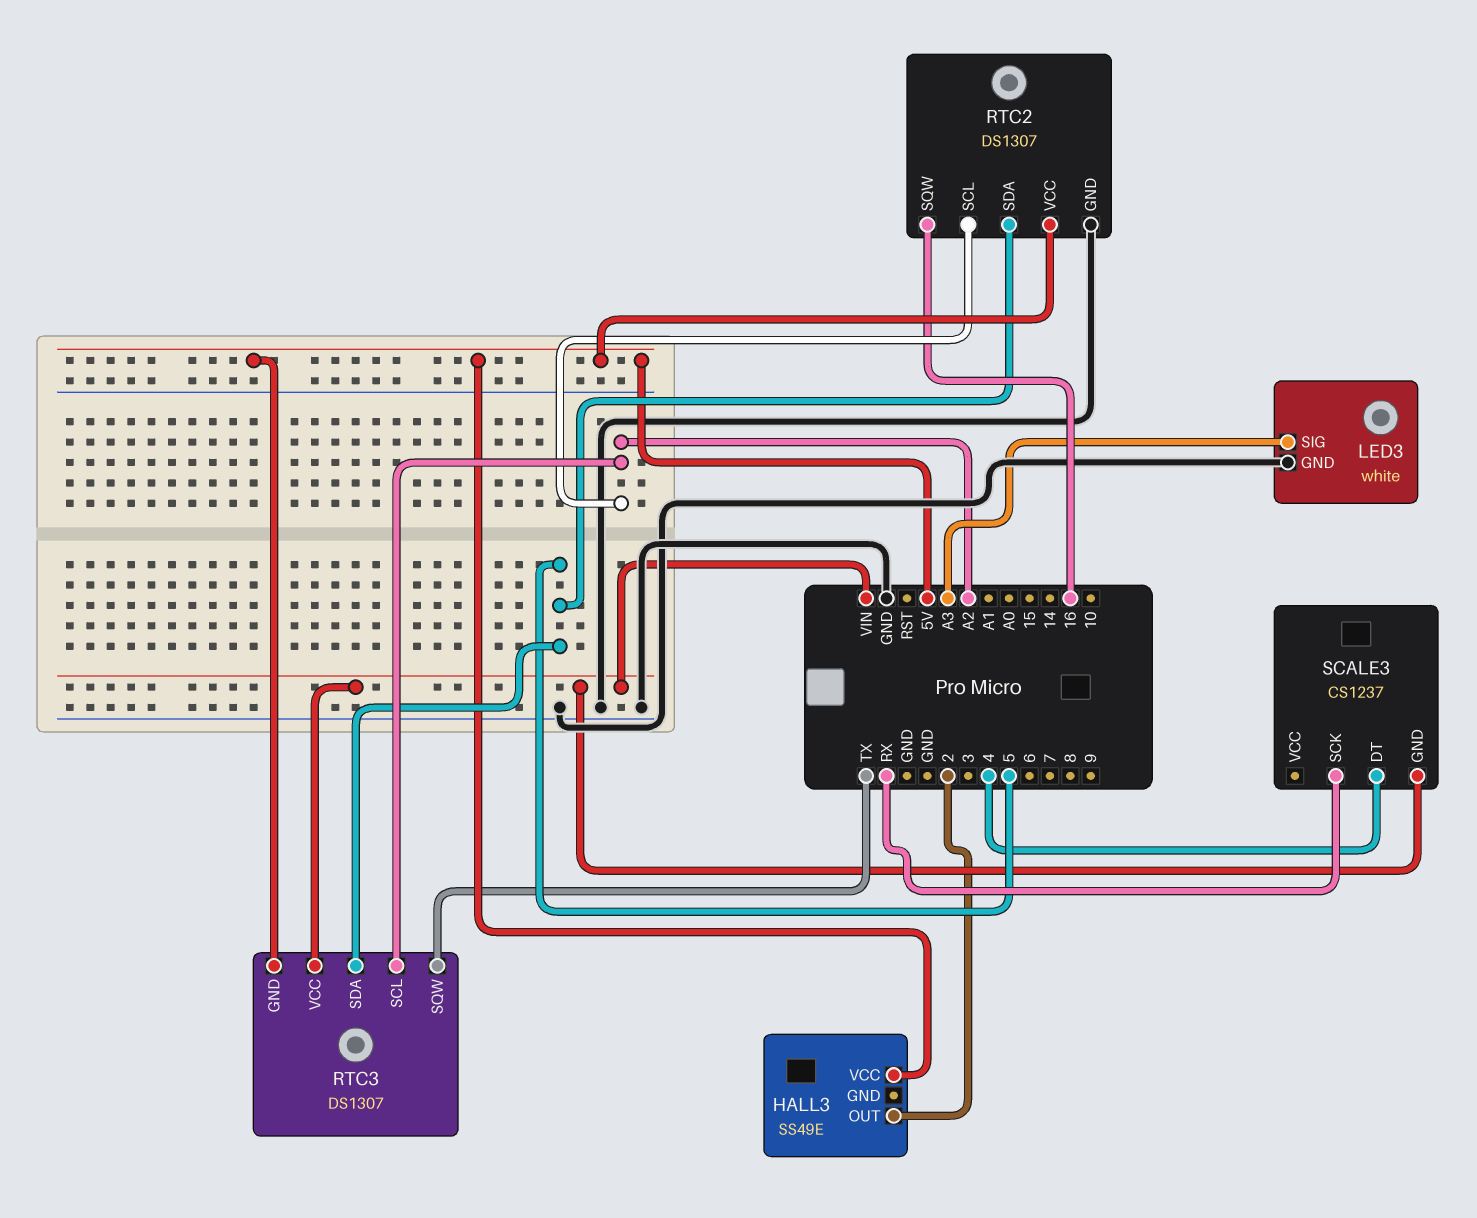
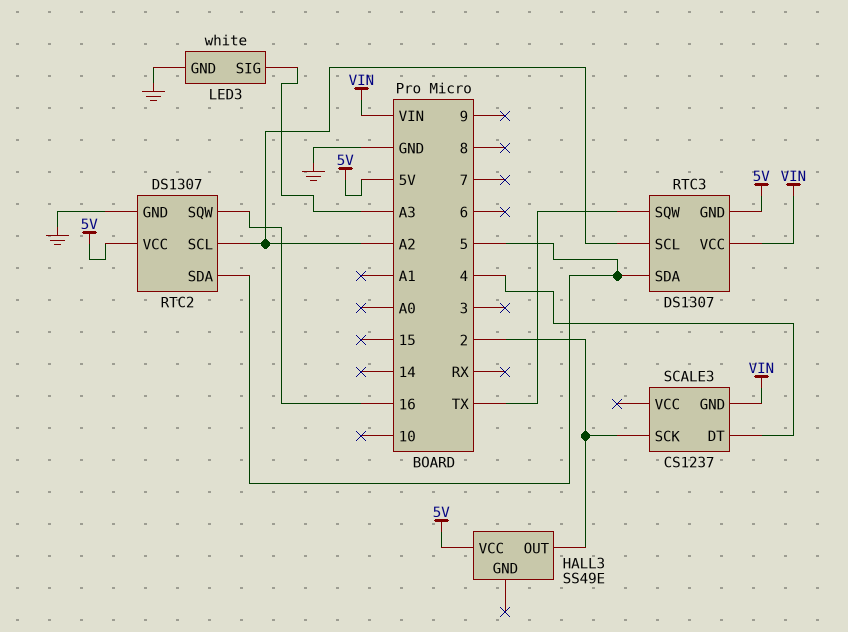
SCALE3 pin SCK: RX -> 2

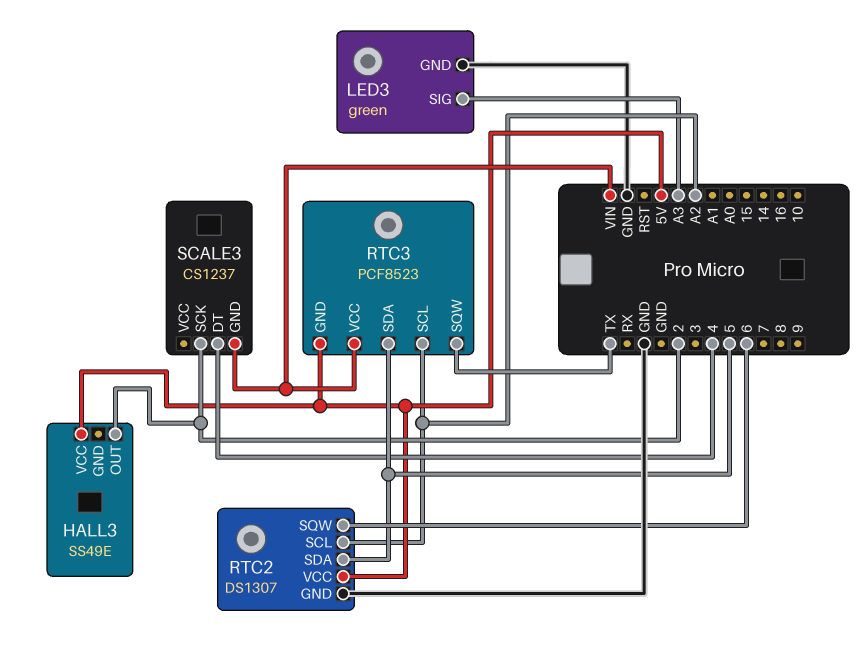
LED3: white -> green
RTC2 pin SQW: 16 -> 6
RTC3: DS1307 -> PCF8523

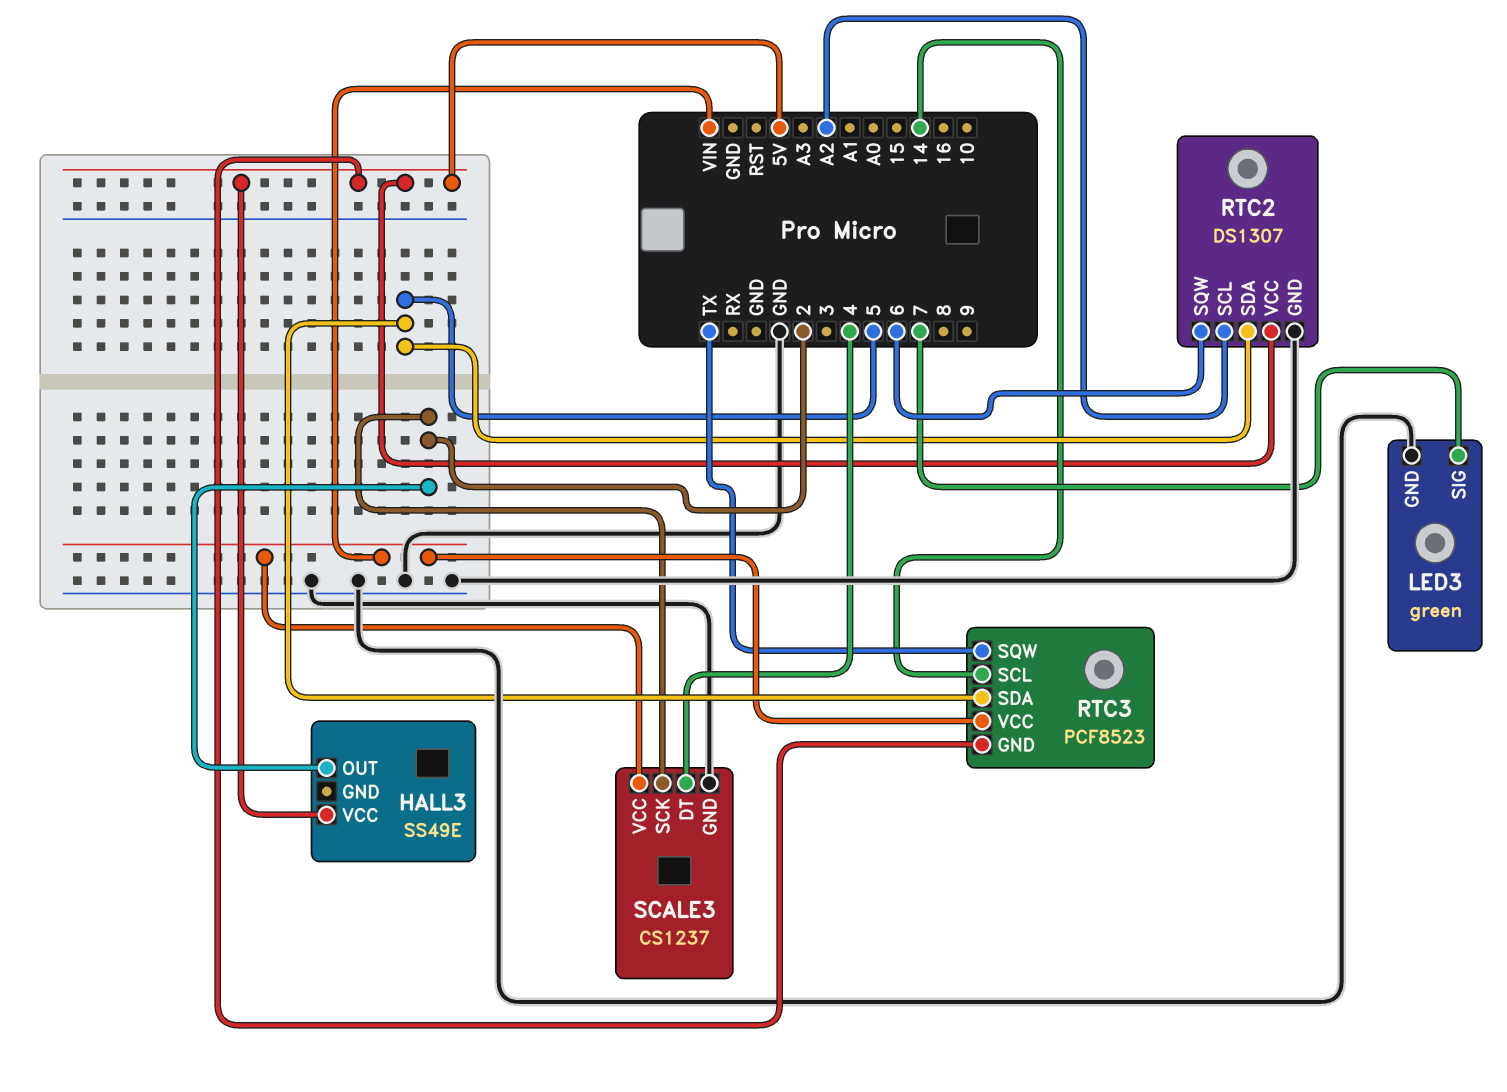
LED3 pin SIG: A3 -> 7
RTC3 pin SCL: A2 -> 14
SCALE3 pin GND: VIN -> GND
SCALE3 pin VCC: none -> VIN

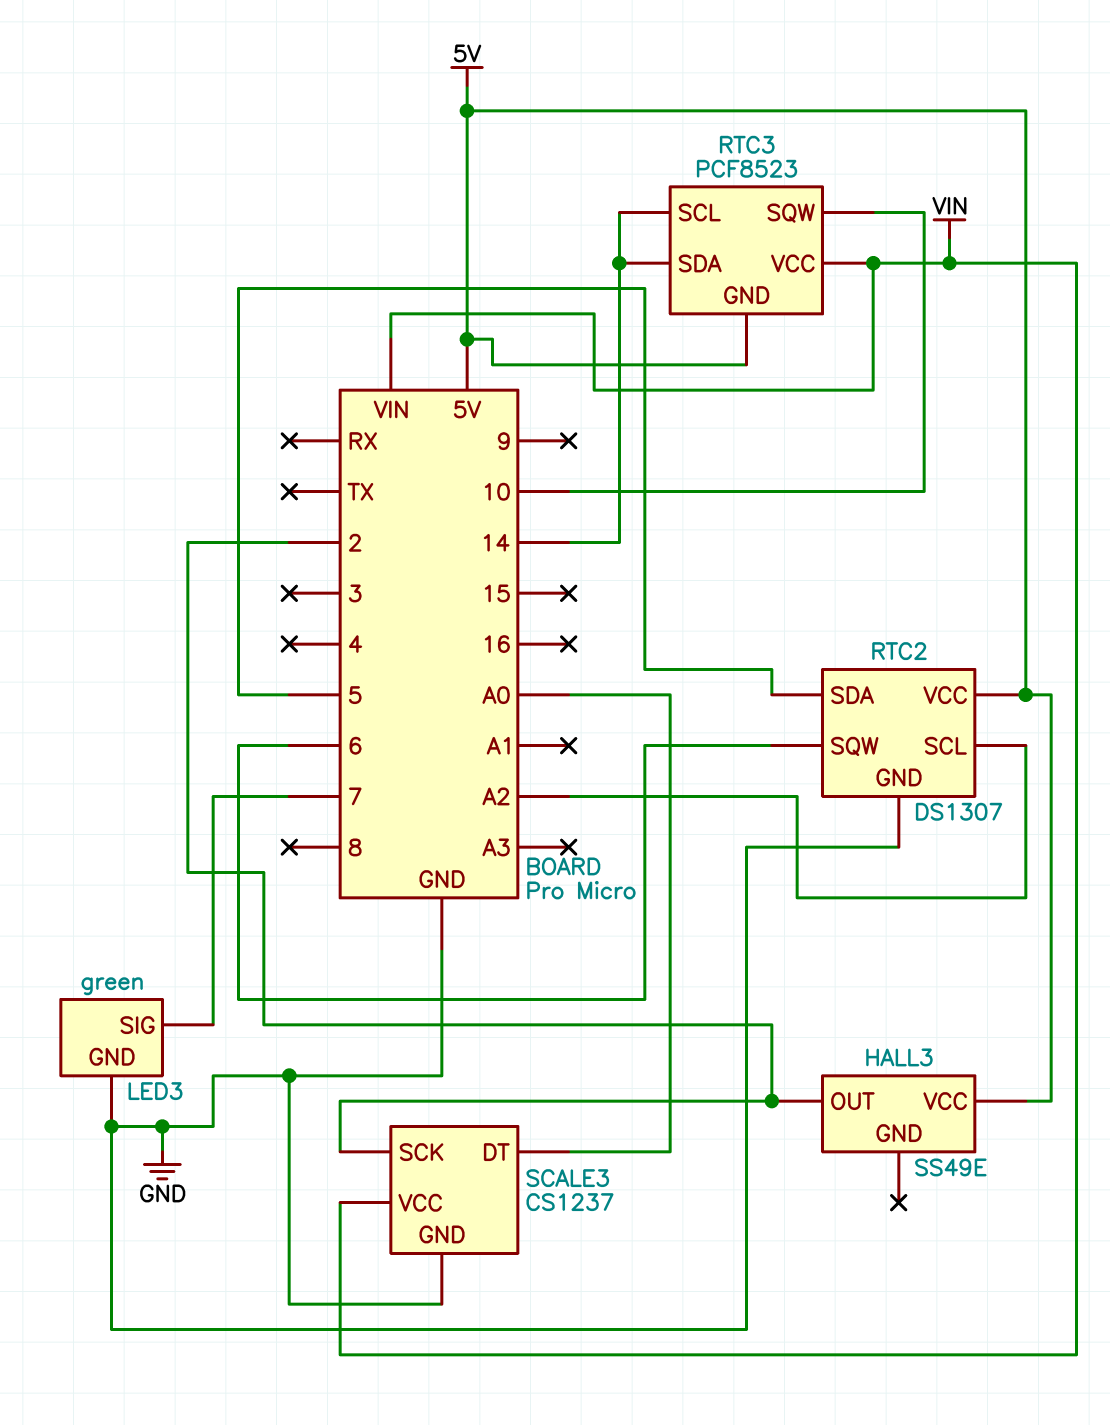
RTC3 pin SDA: 5 -> 14
RTC3 pin SQW: TX -> 10
SCALE3 pin DT: 4 -> A0

